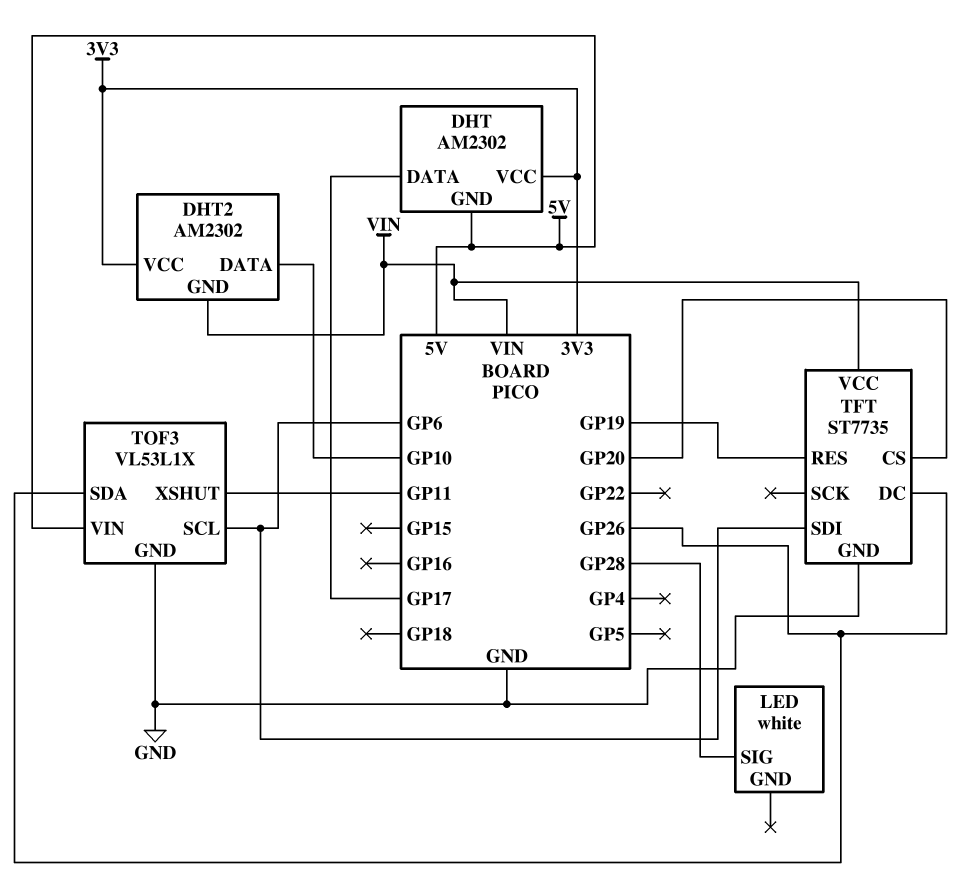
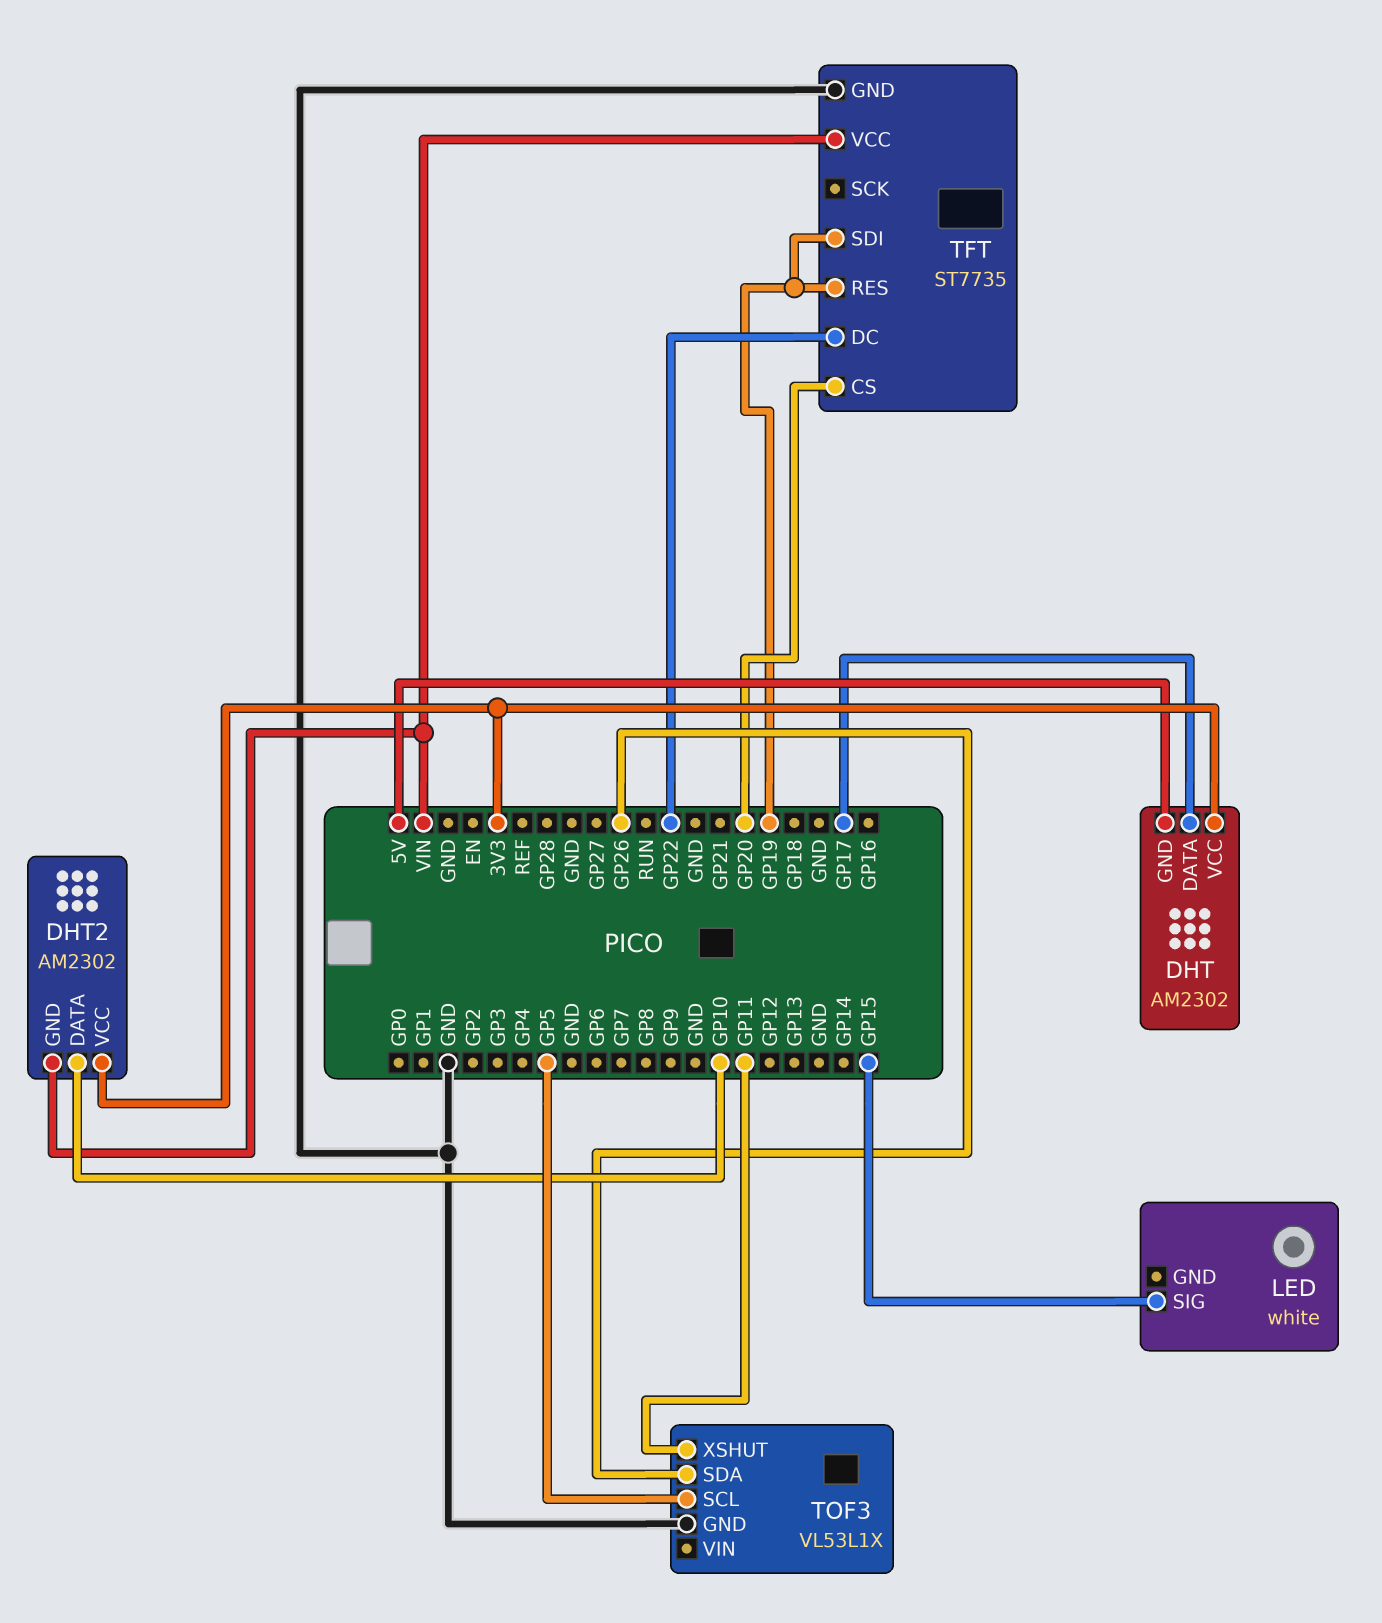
LED pin SIG: GP28 -> GP15
TFT pin DC: GP26 -> GP22
TFT pin SDI: GP6 -> GP19
TOF3 pin SCL: GP6 -> GP5
TOF3 pin VIN: 5V -> none

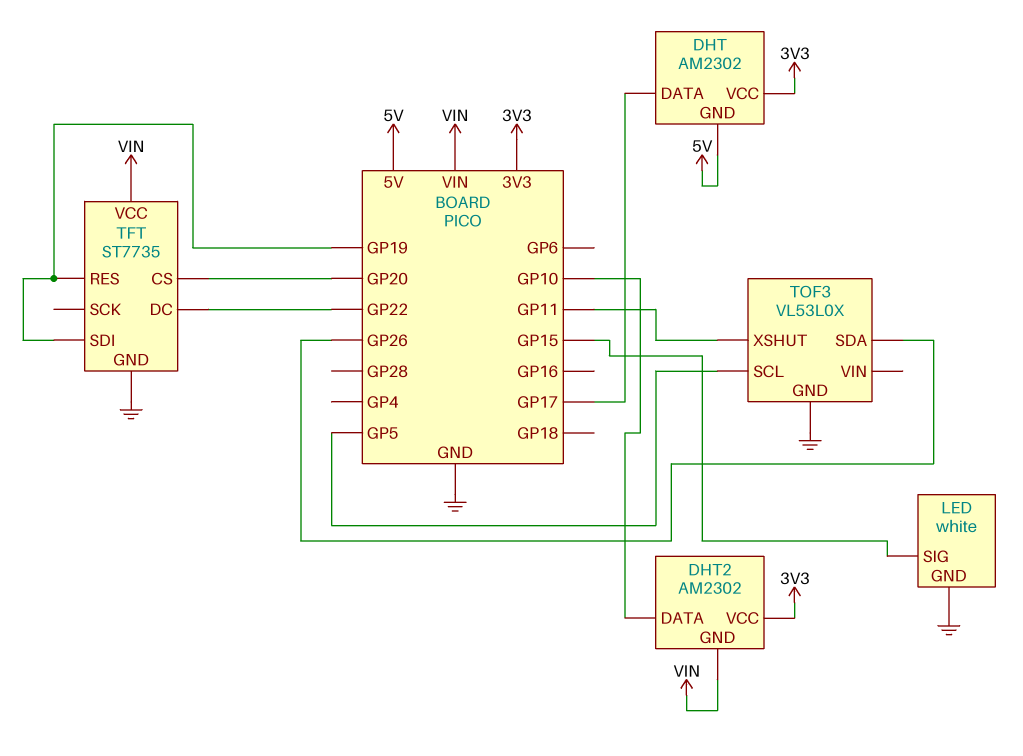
LED pin GND: none -> GND
TOF3: VL53L1X -> VL53L0X

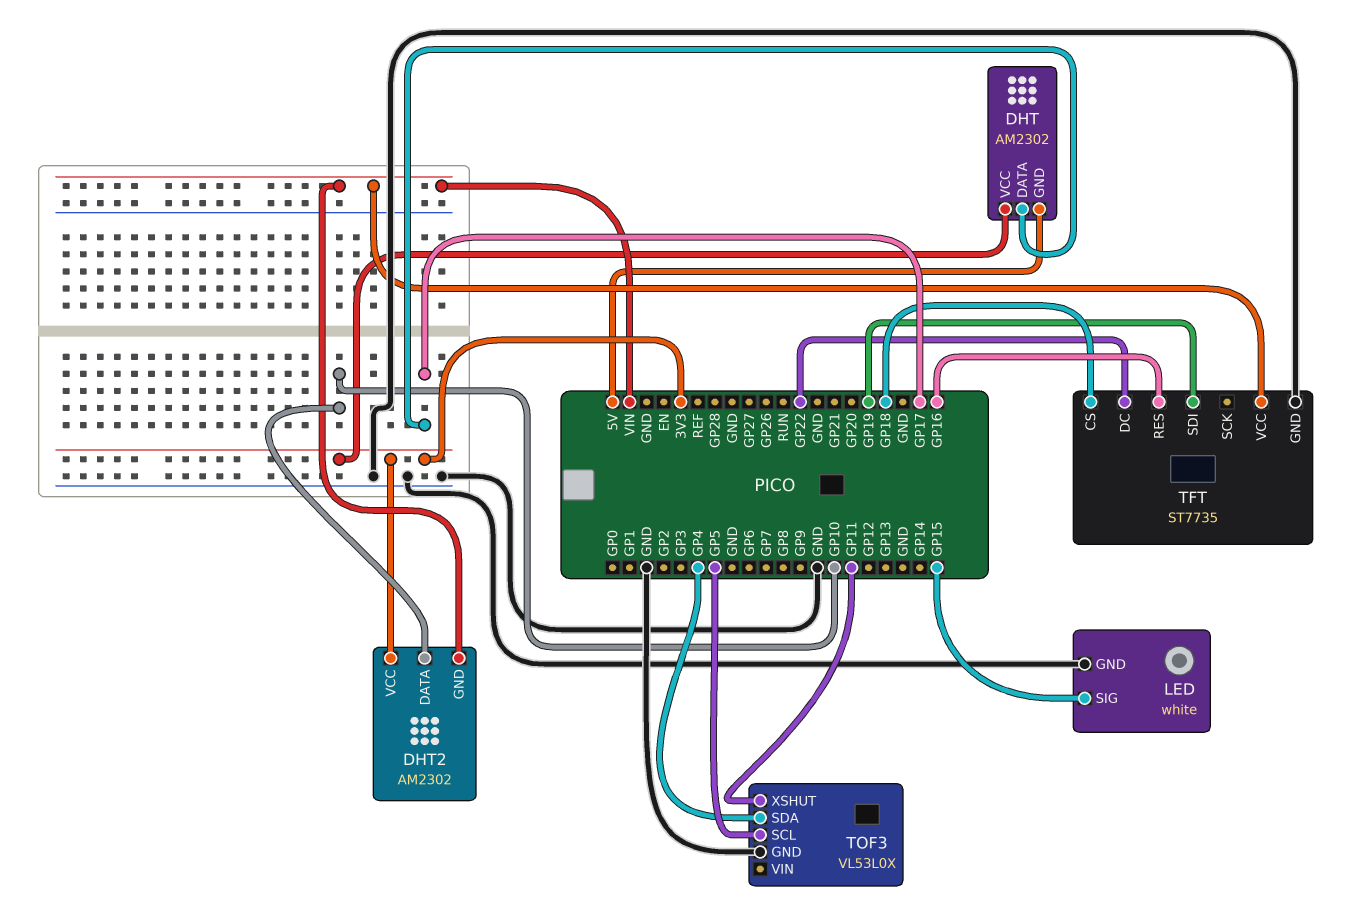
TFT pin CS: GP20 -> GP18
TFT pin RES: GP19 -> GP16
TOF3 pin SDA: GP26 -> GP4

